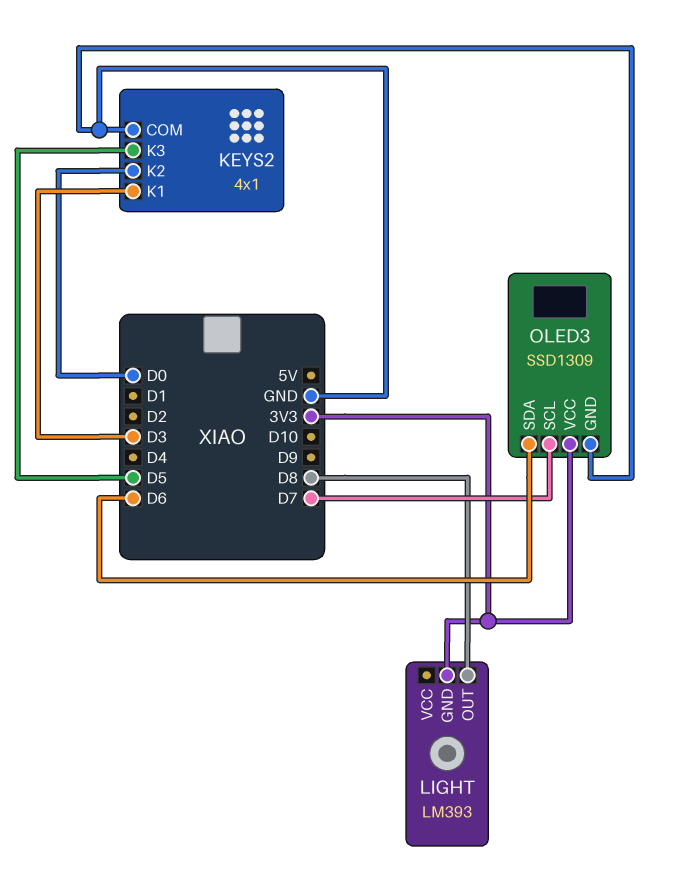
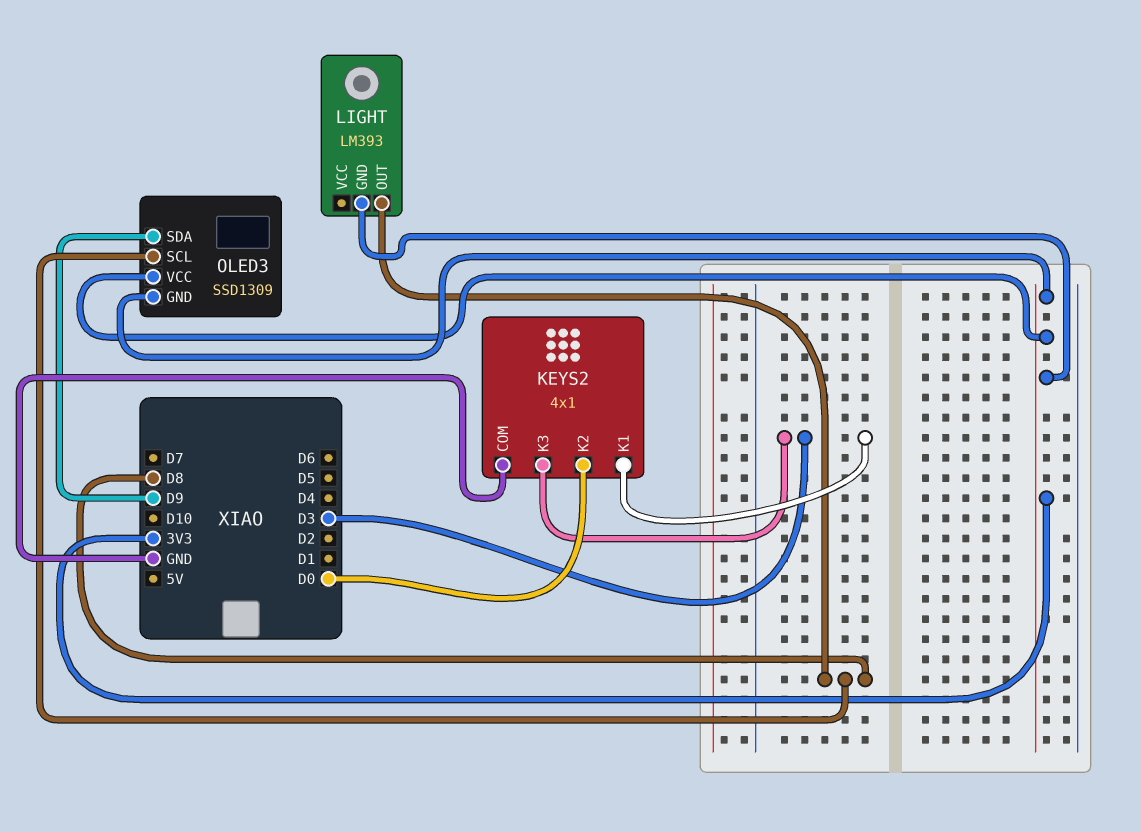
KEYS2 pin K3: D5 -> D3
OLED3 pin GND: GND -> 3V3
OLED3 pin SCL: D7 -> D8
OLED3 pin SDA: D6 -> D9

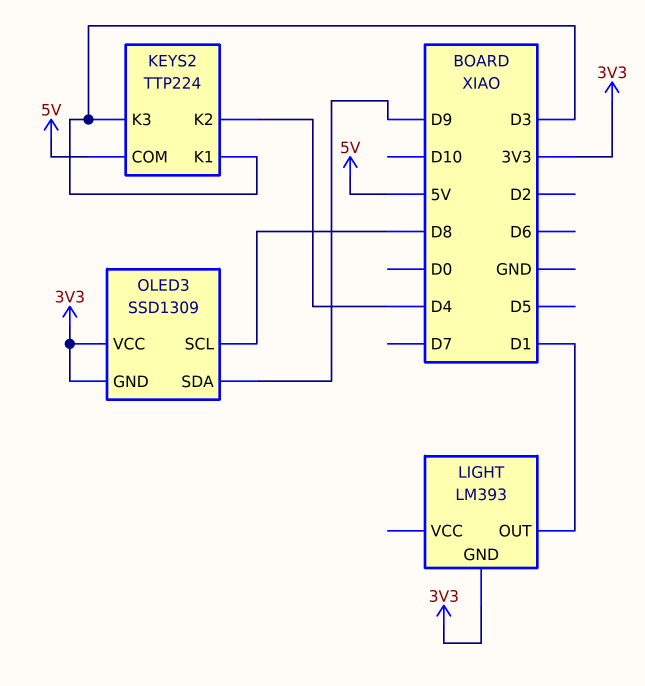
KEYS2: 4x1 -> TTP224
KEYS2 pin COM: GND -> 5V
KEYS2 pin K2: D0 -> D4
LIGHT pin OUT: D8 -> D1

